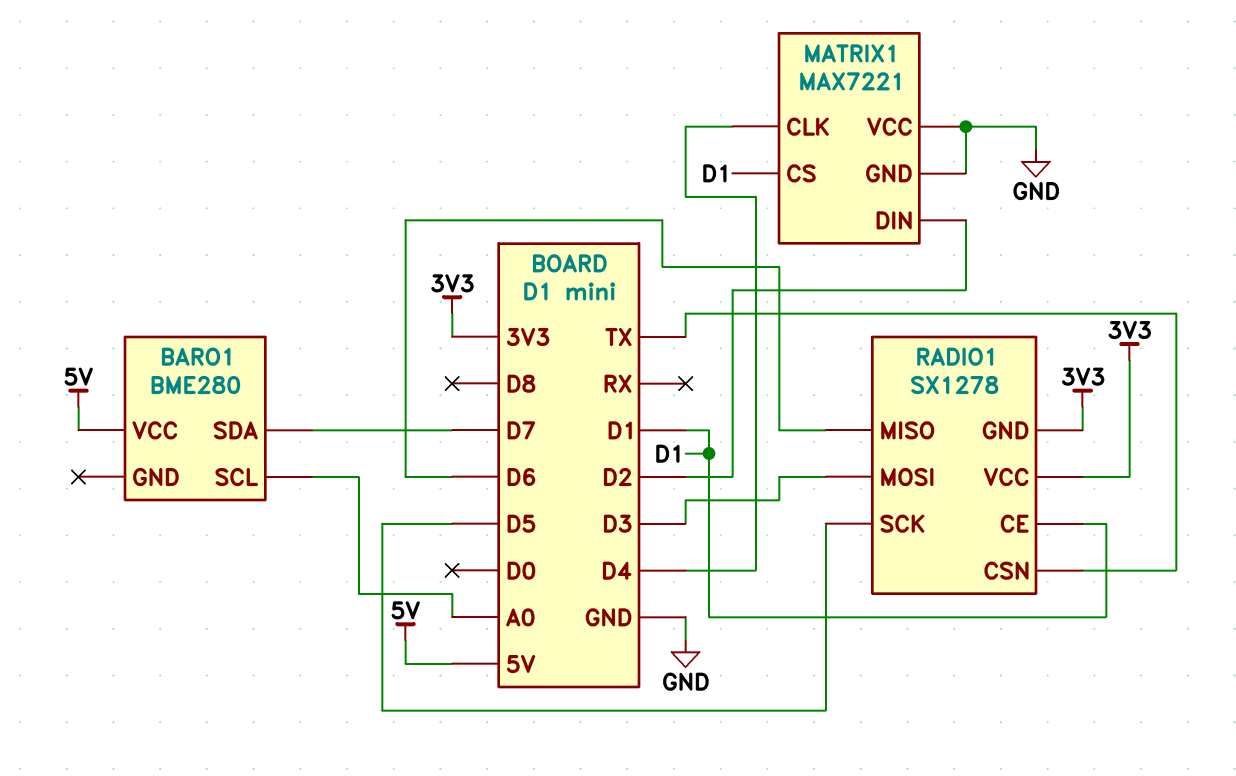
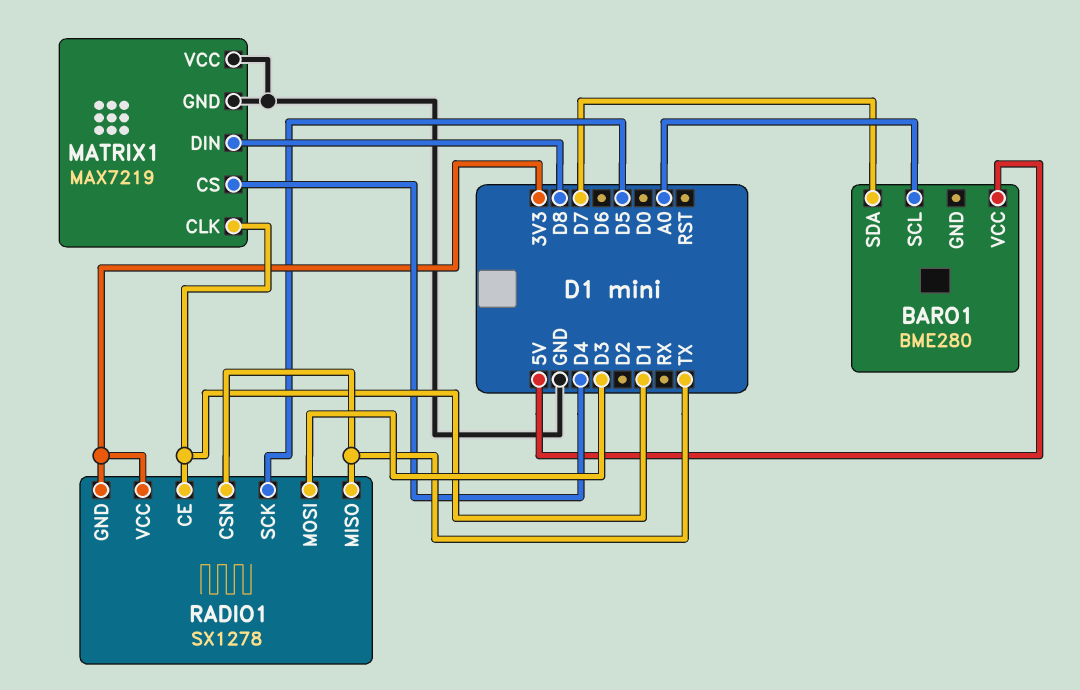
MATRIX1: MAX7221 -> MAX7219
MATRIX1 pin CLK: D4 -> D1
MATRIX1 pin CS: D1 -> D4
MATRIX1 pin DIN: D2 -> D8
RADIO1 pin MISO: D6 -> TX

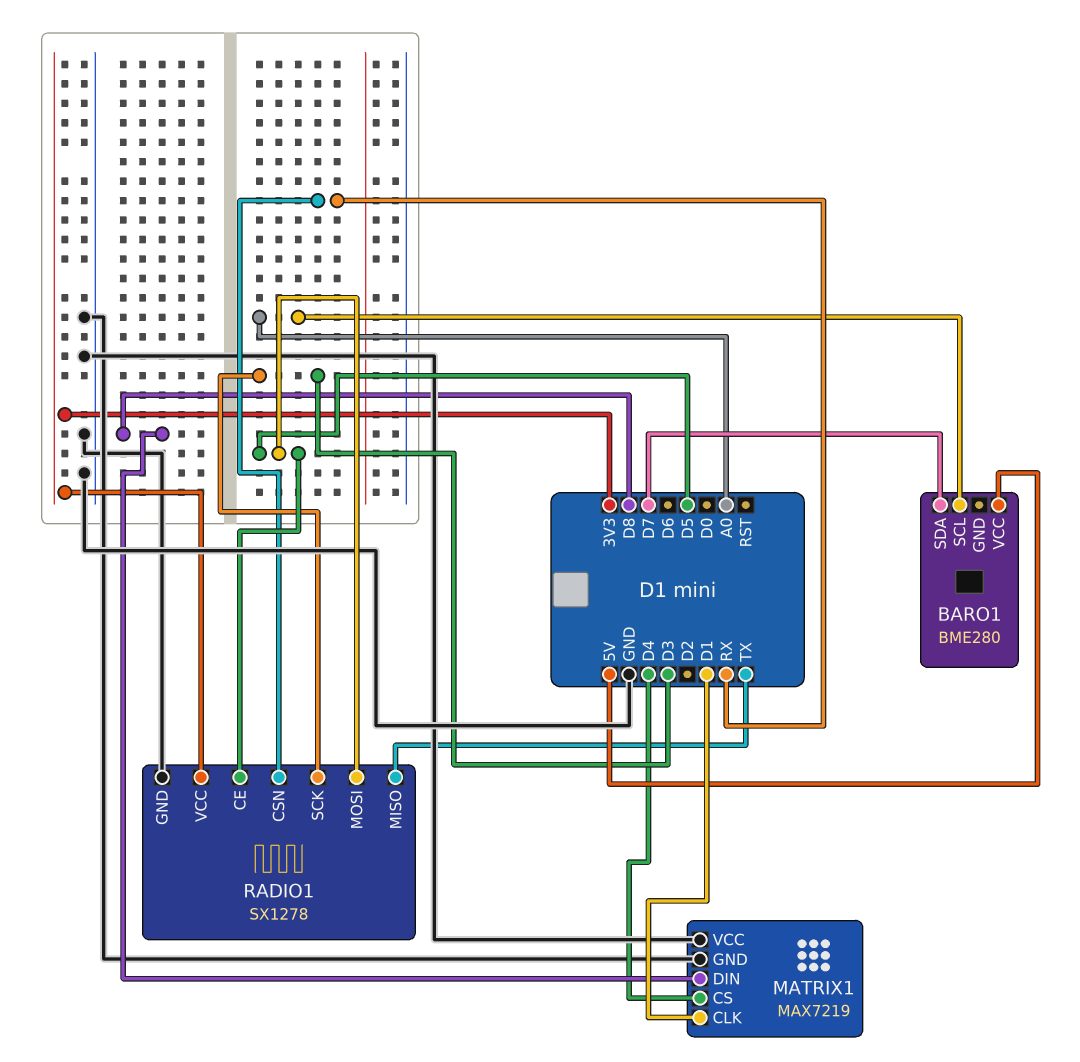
RADIO1 pin CE: D1 -> D5
RADIO1 pin CSN: TX -> RX
RADIO1 pin GND: 3V3 -> GND
RADIO1 pin MOSI: D3 -> D5
RADIO1 pin SCK: D5 -> D3

